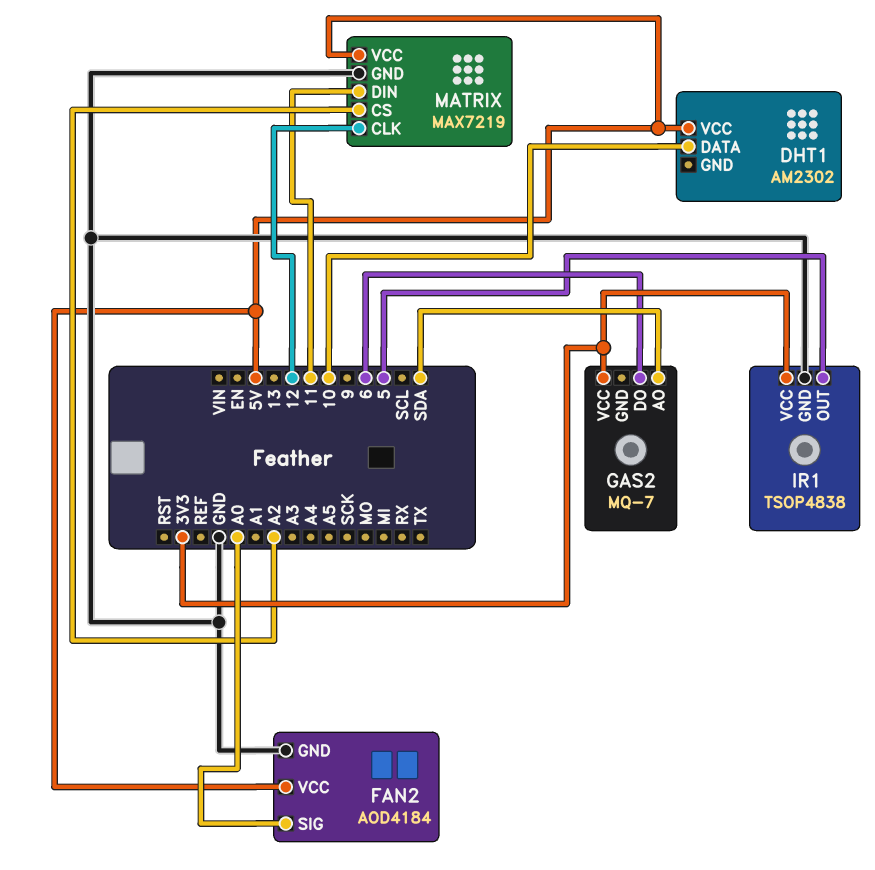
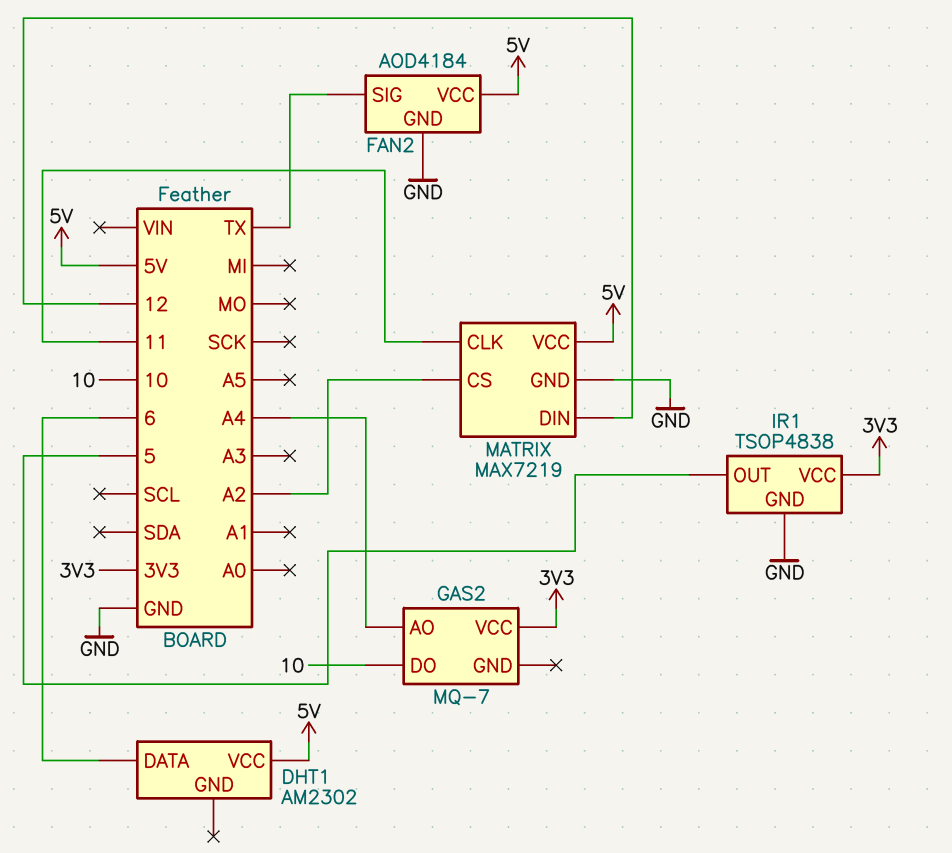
DHT1 pin DATA: 10 -> 6
FAN2 pin SIG: A0 -> TX
GAS2 pin AO: SDA -> A4
GAS2 pin DO: 6 -> 10
MATRIX pin CLK: 12 -> 11
MATRIX pin DIN: 11 -> 12

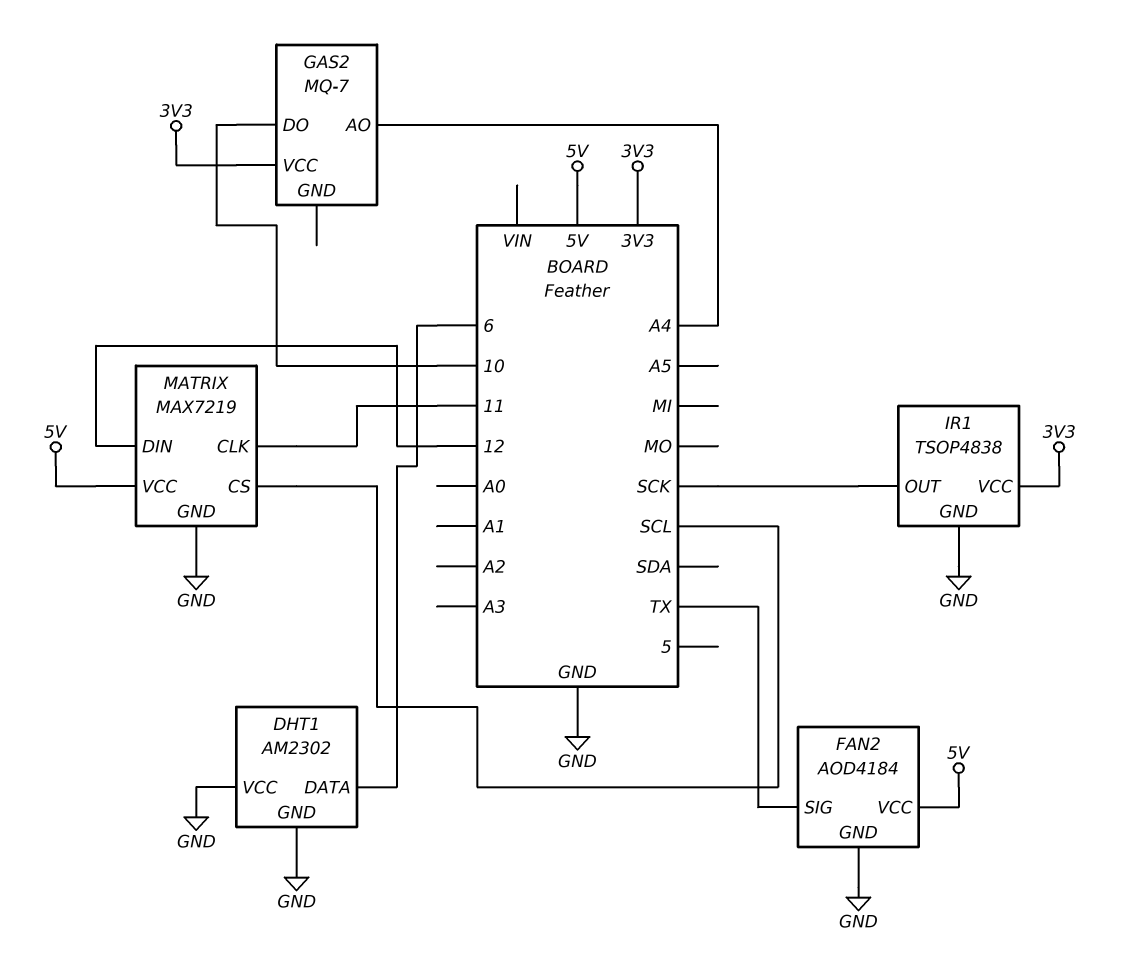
DHT1 pin GND: none -> GND
DHT1 pin VCC: 5V -> GND
IR1 pin OUT: 5 -> SCK
MATRIX pin CS: A2 -> SCL

